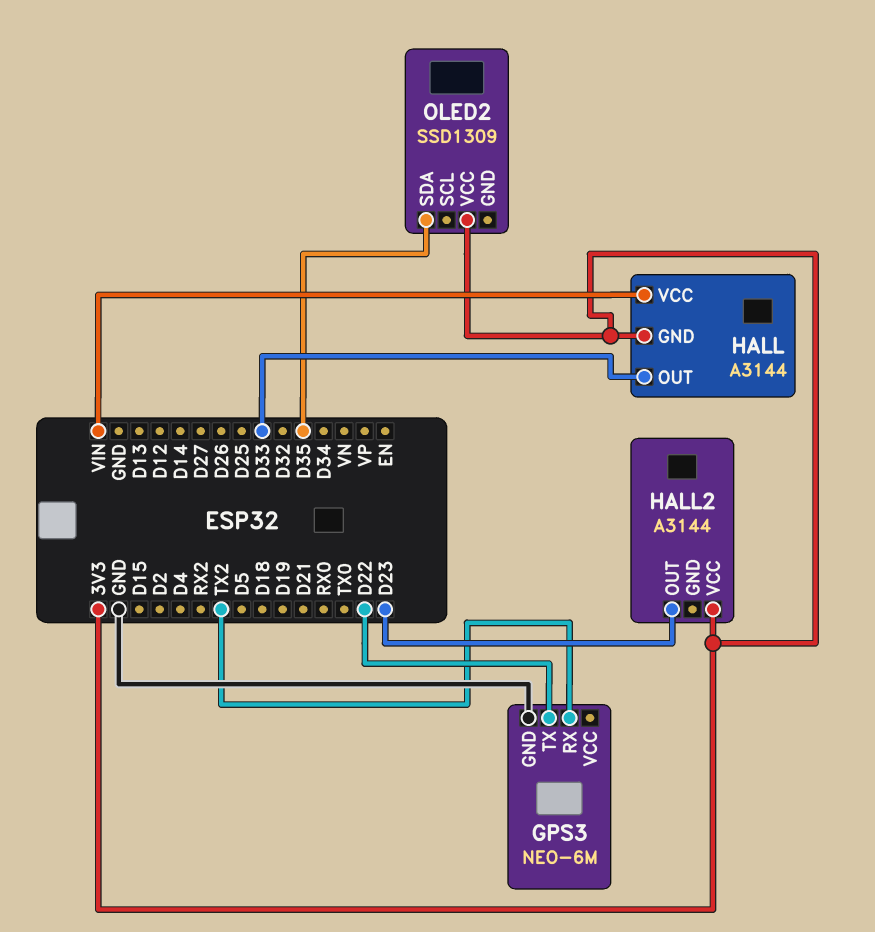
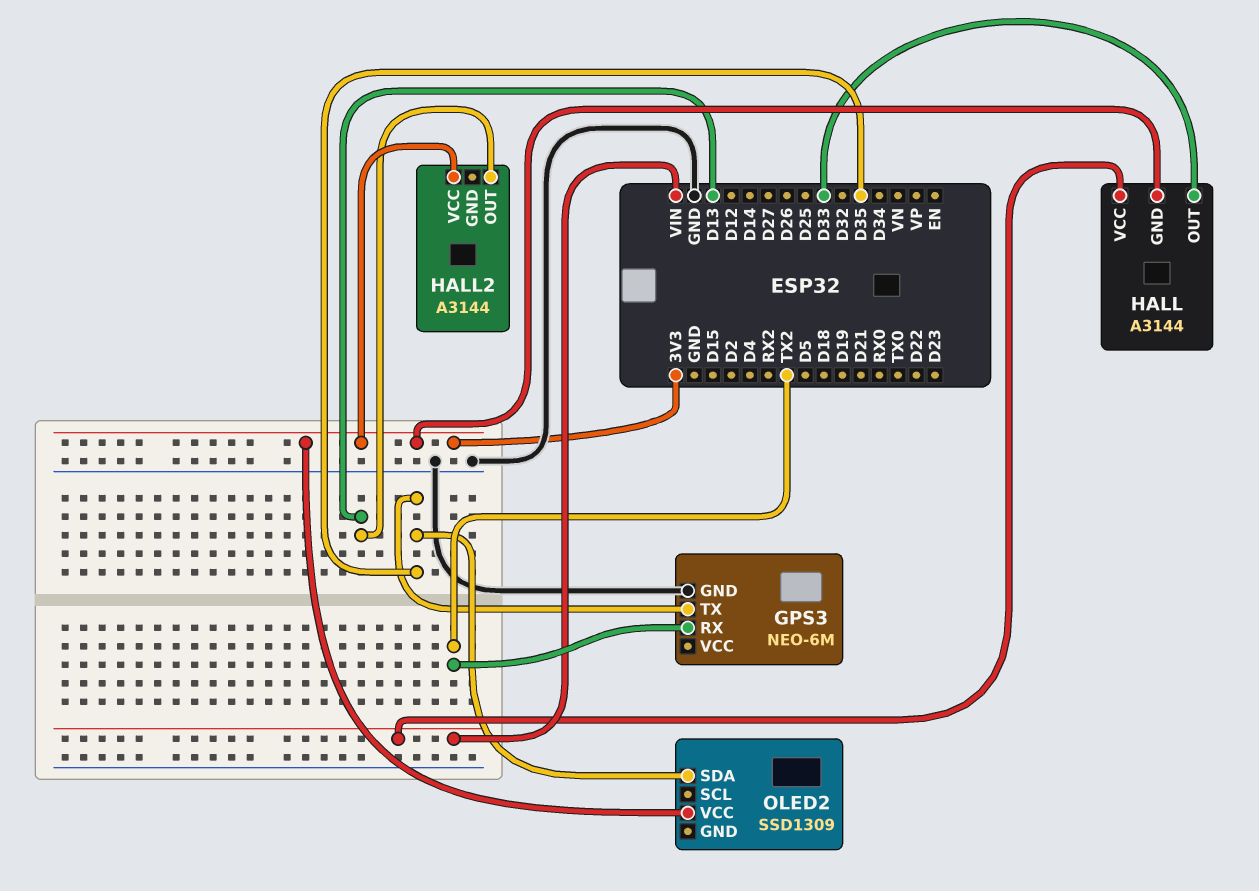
GPS3 pin TX: D22 -> D35
HALL2 pin OUT: D23 -> D13

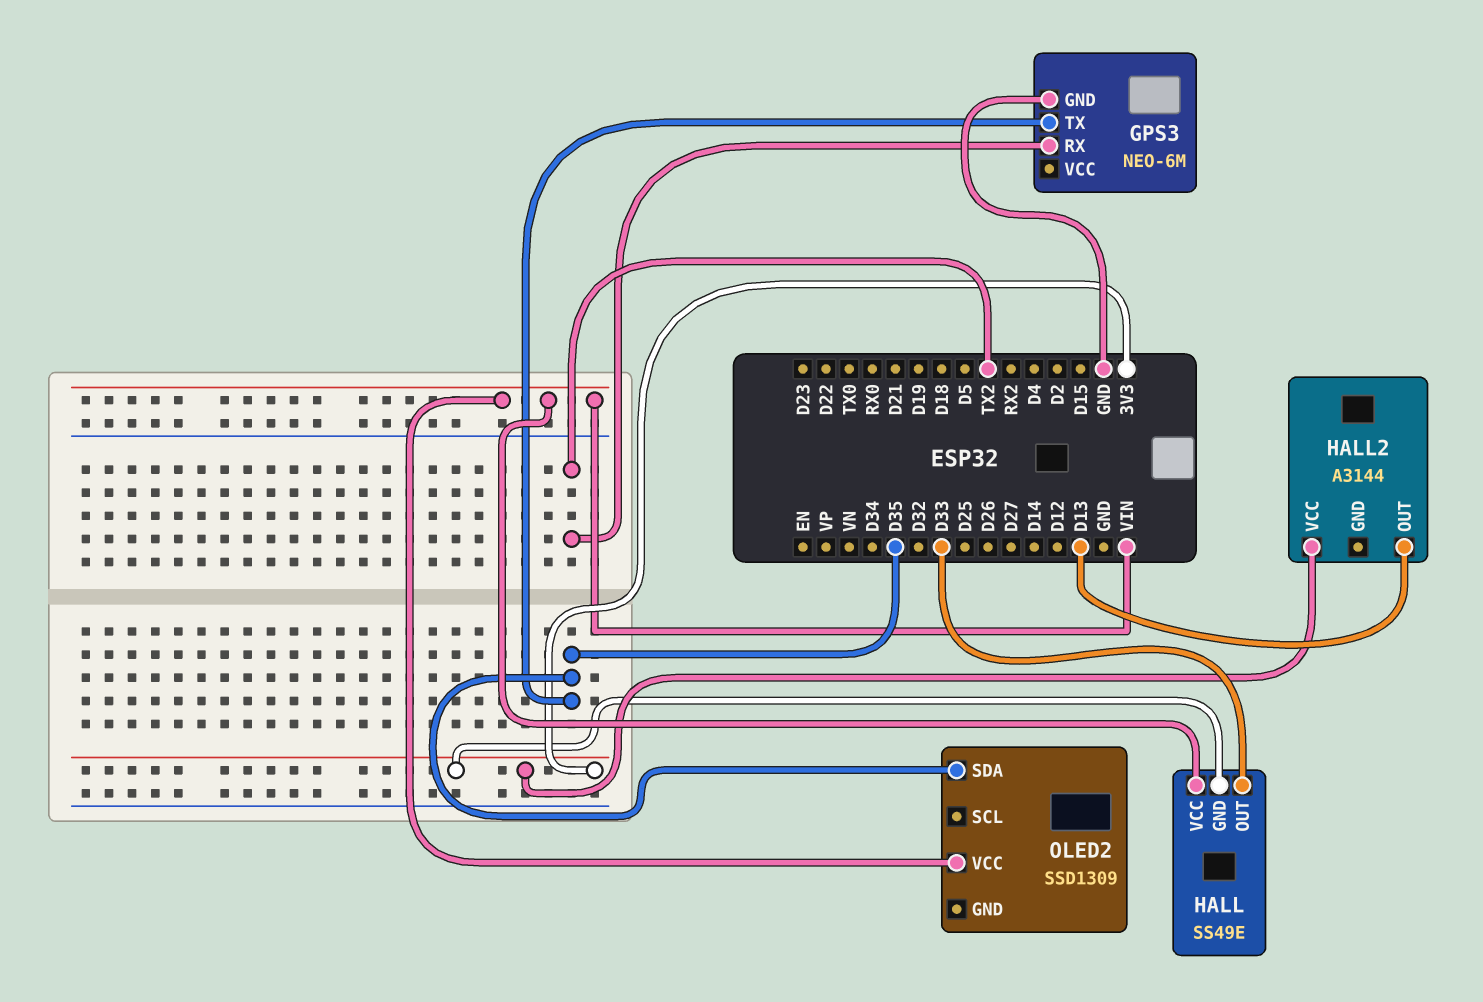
HALL: A3144 -> SS49E
OLED2 pin VCC: 3V3 -> VIN

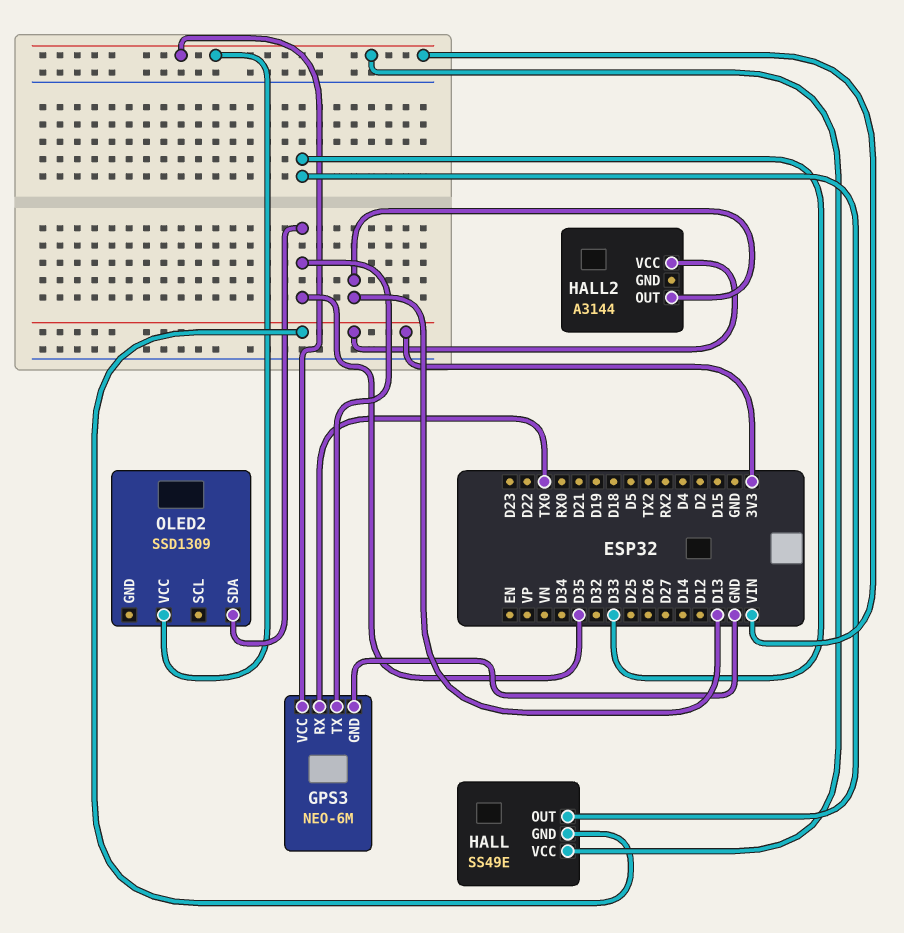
GPS3 pin RX: TX2 -> TX0
GPS3 pin VCC: none -> VIN

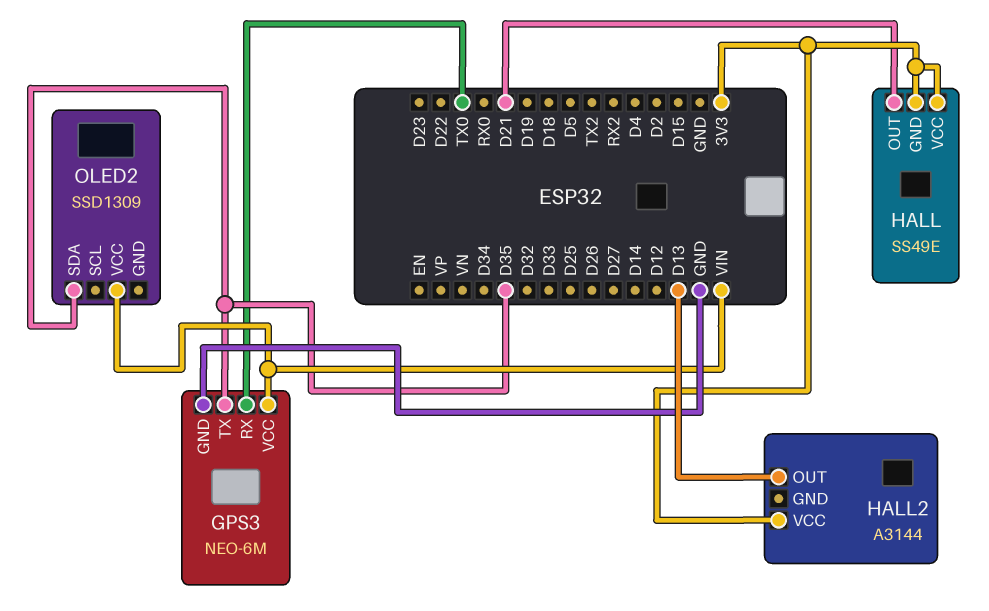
HALL pin OUT: D33 -> D21
HALL pin VCC: VIN -> 3V3

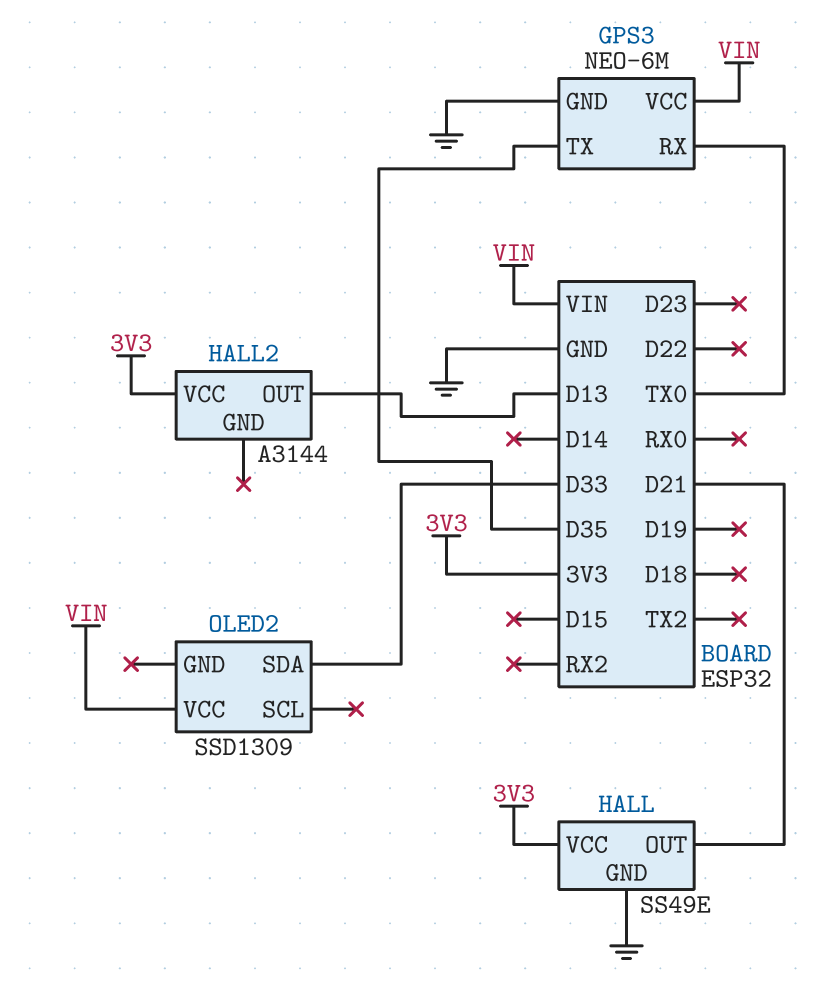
HALL pin GND: 3V3 -> GND
OLED2 pin SDA: D35 -> D33

